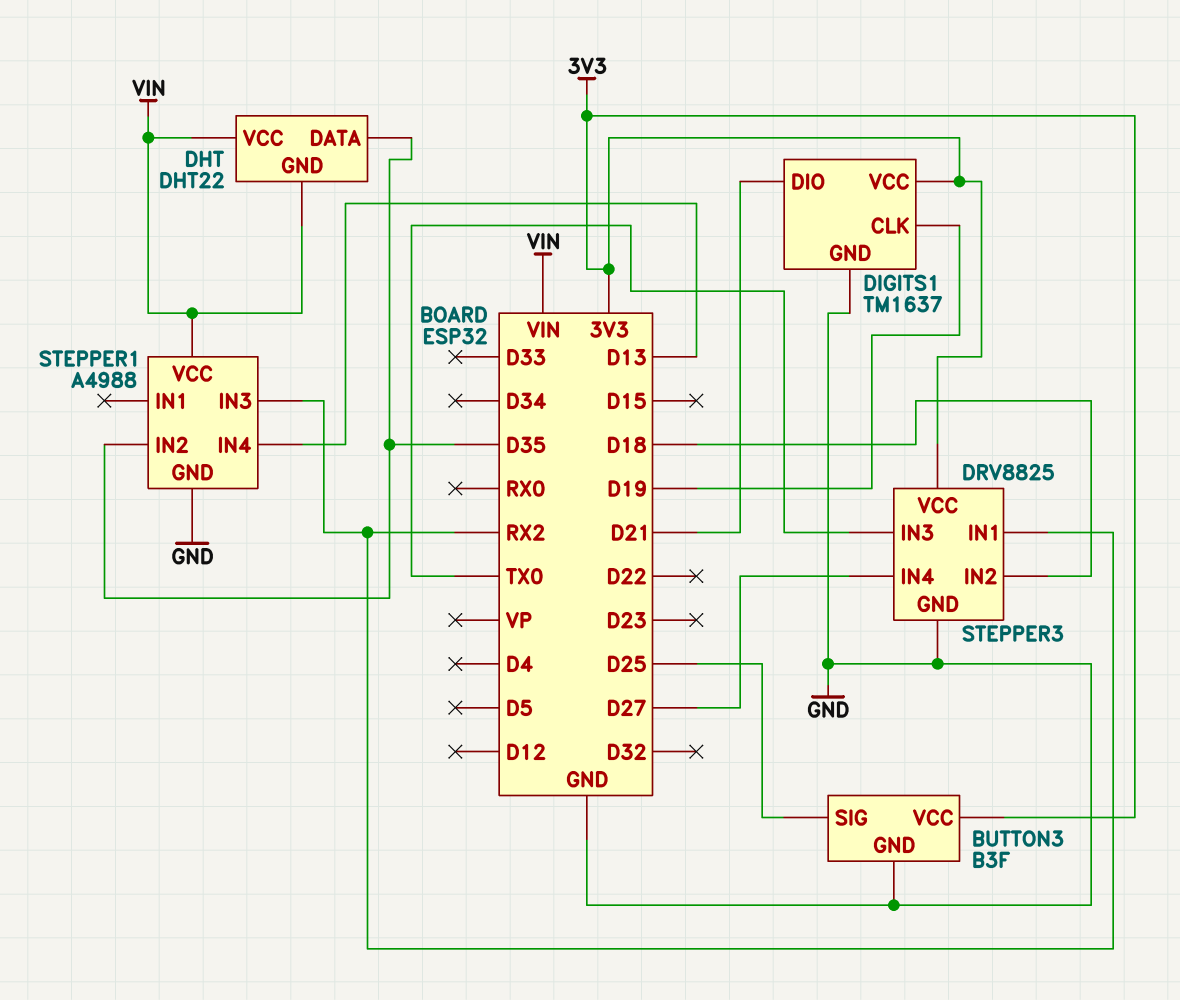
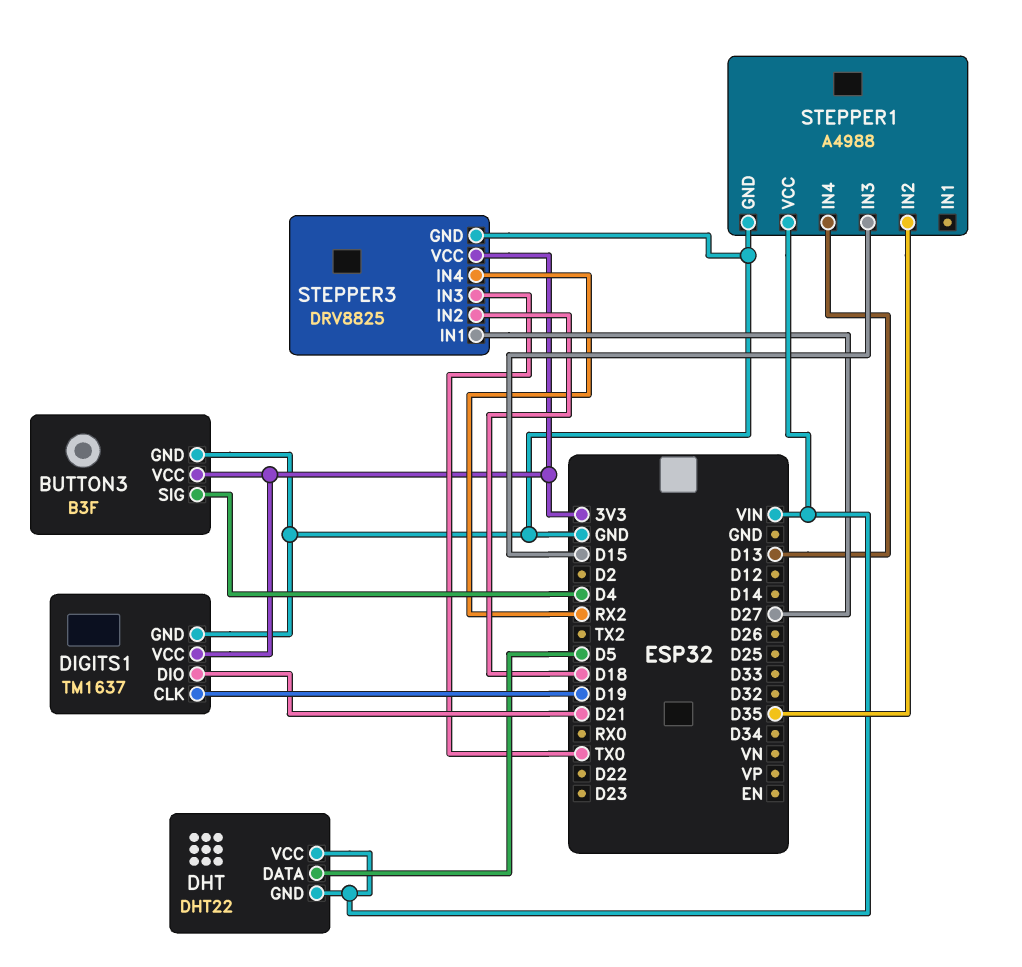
BUTTON3 pin SIG: D25 -> D4
DHT pin DATA: D35 -> D5
STEPPER1 pin IN3: RX2 -> D15
STEPPER3 pin IN1: RX2 -> D27
STEPPER3 pin IN4: D27 -> RX2

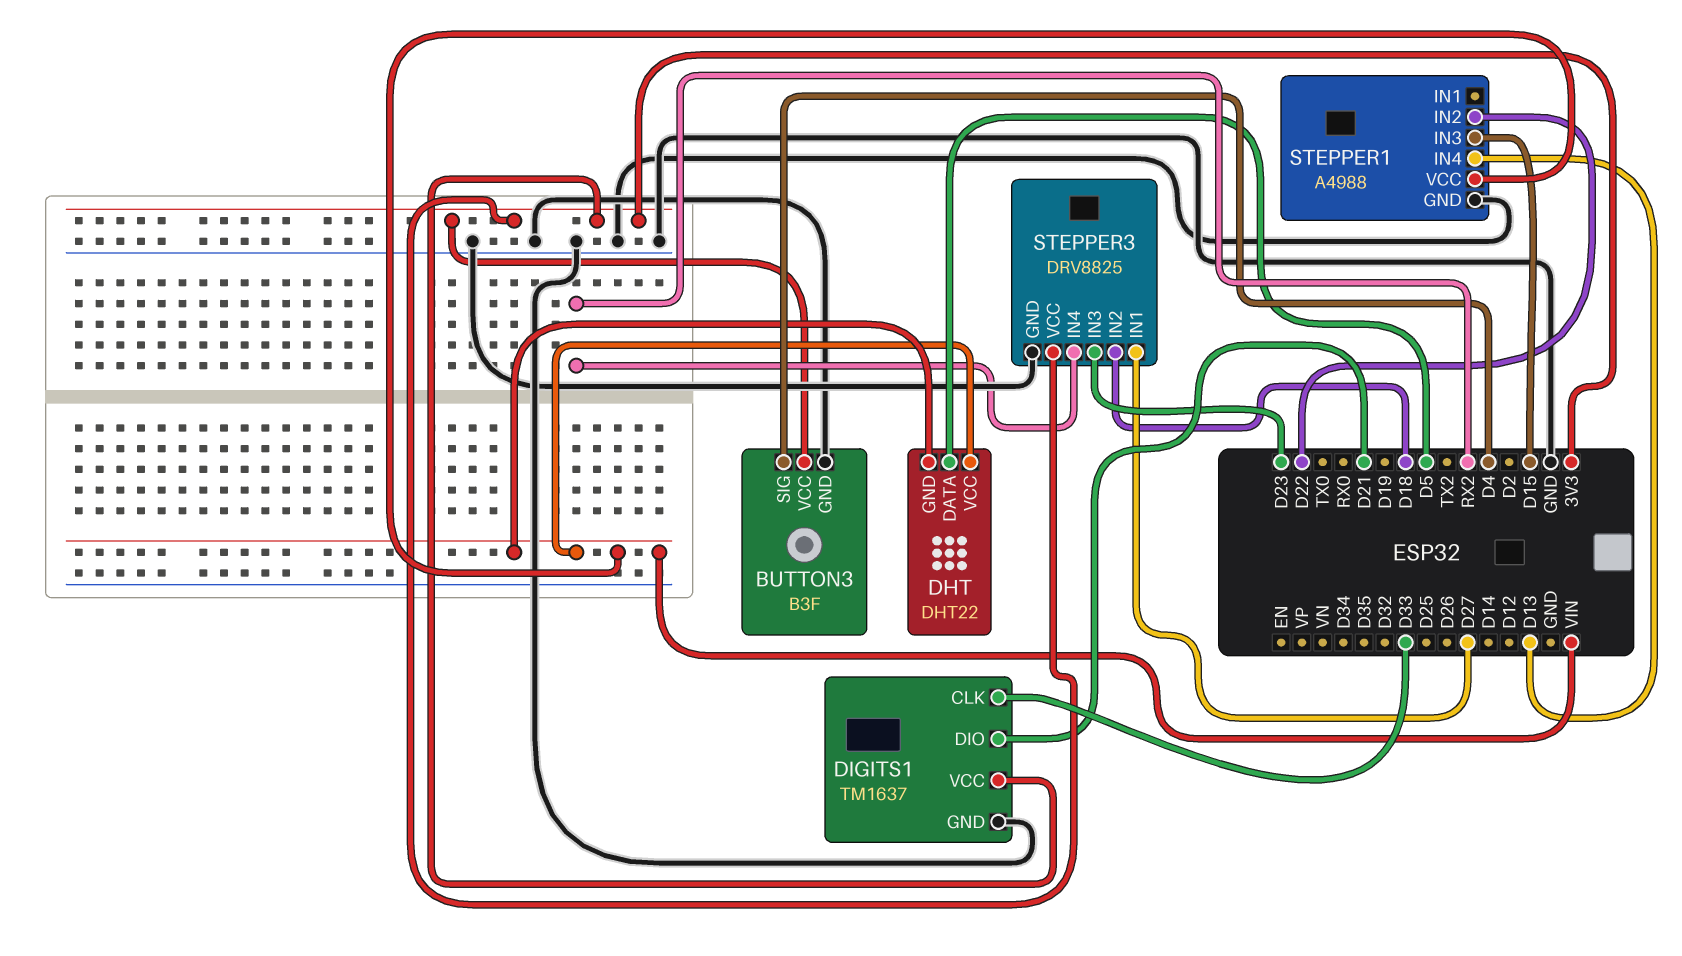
DIGITS1 pin CLK: D19 -> D33
STEPPER1 pin IN2: D35 -> D22
STEPPER3 pin IN3: TX0 -> D23

